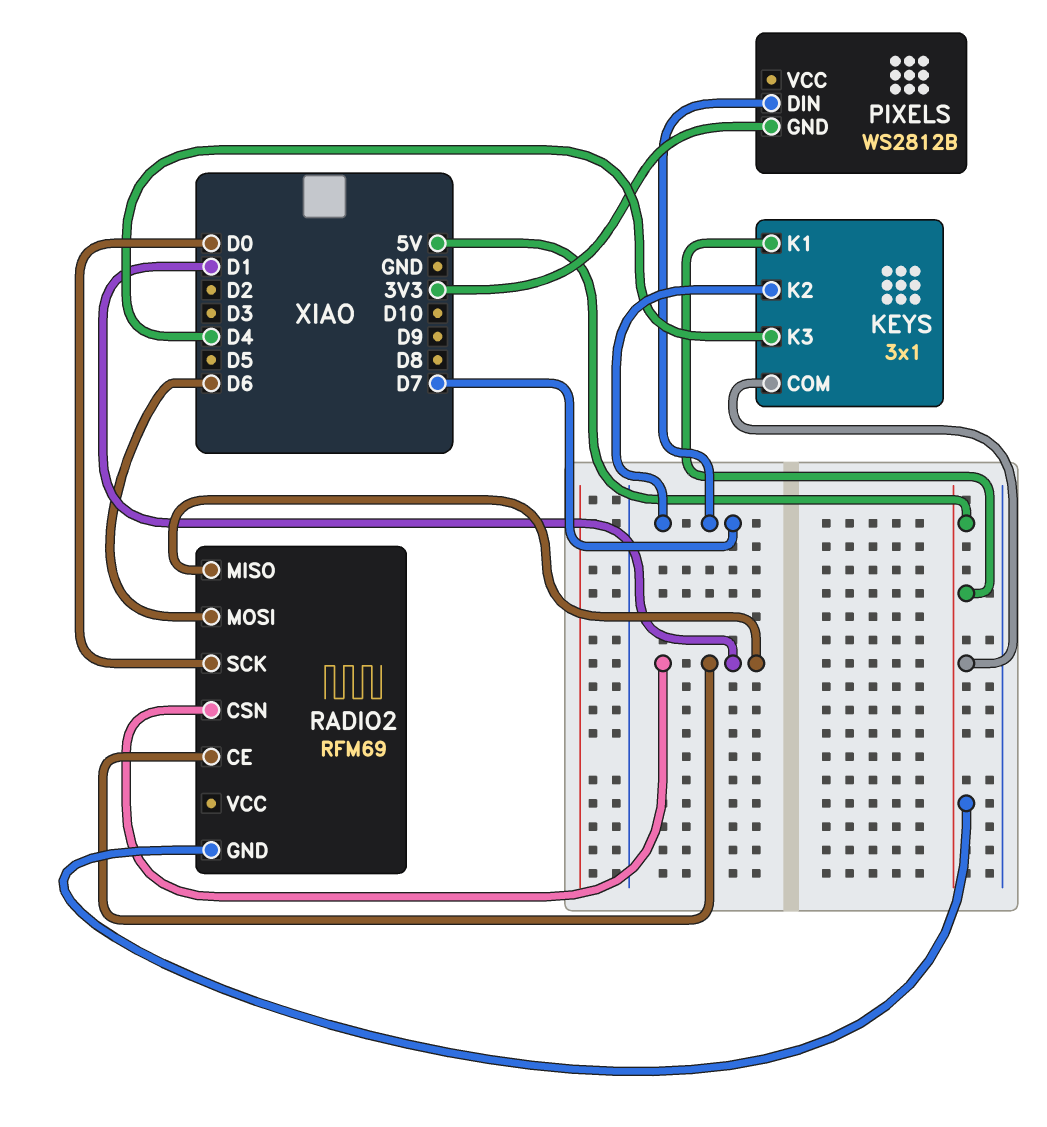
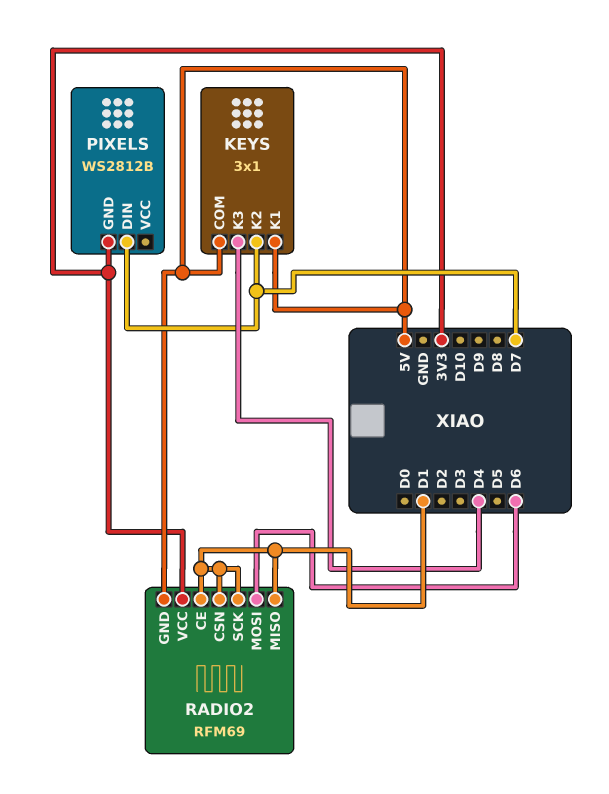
RADIO2 pin SCK: D0 -> D1
RADIO2 pin VCC: none -> 3V3

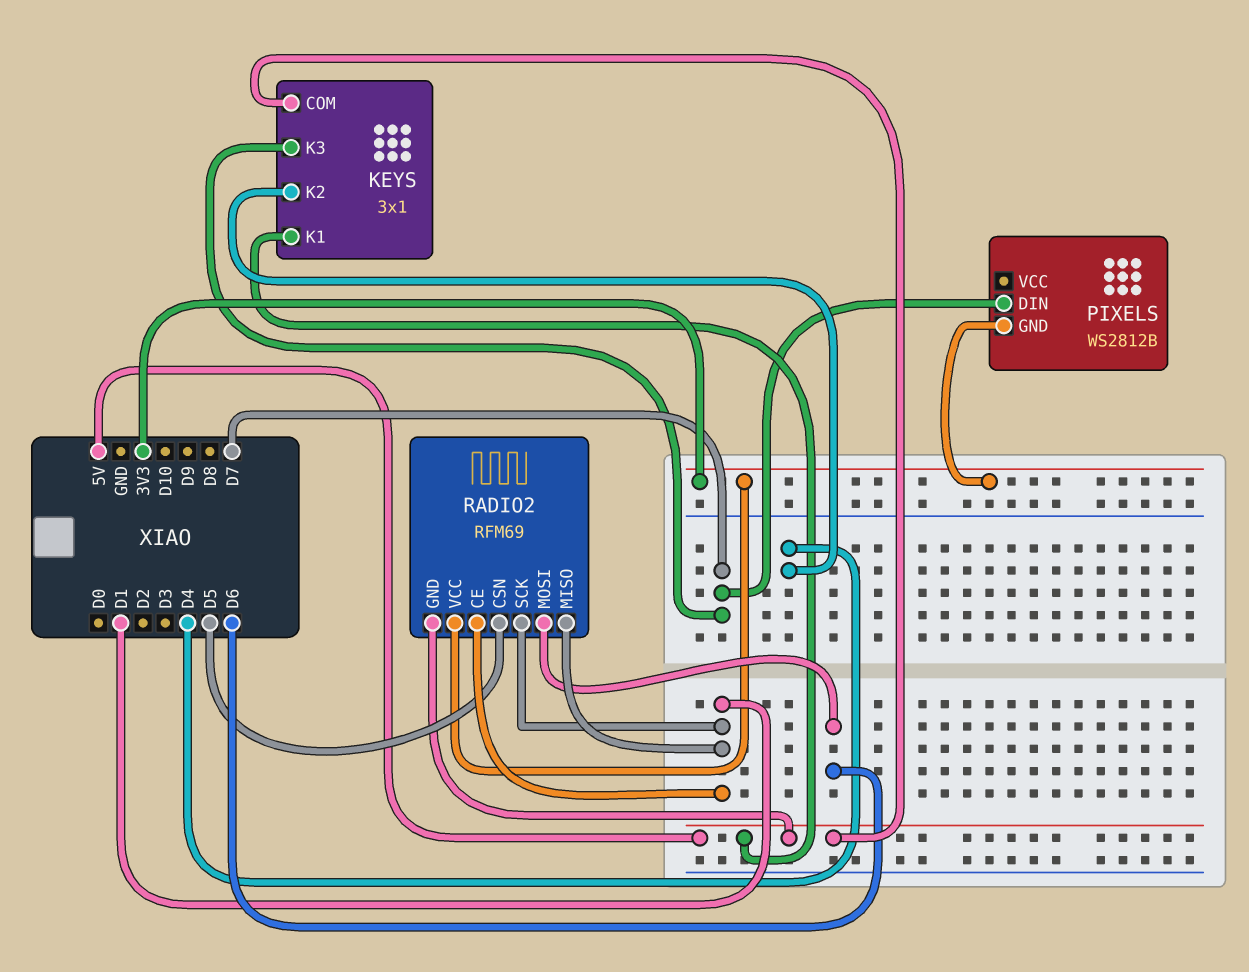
KEYS pin K2: D7 -> D4
KEYS pin K3: D4 -> D7
RADIO2 pin CSN: D1 -> D5

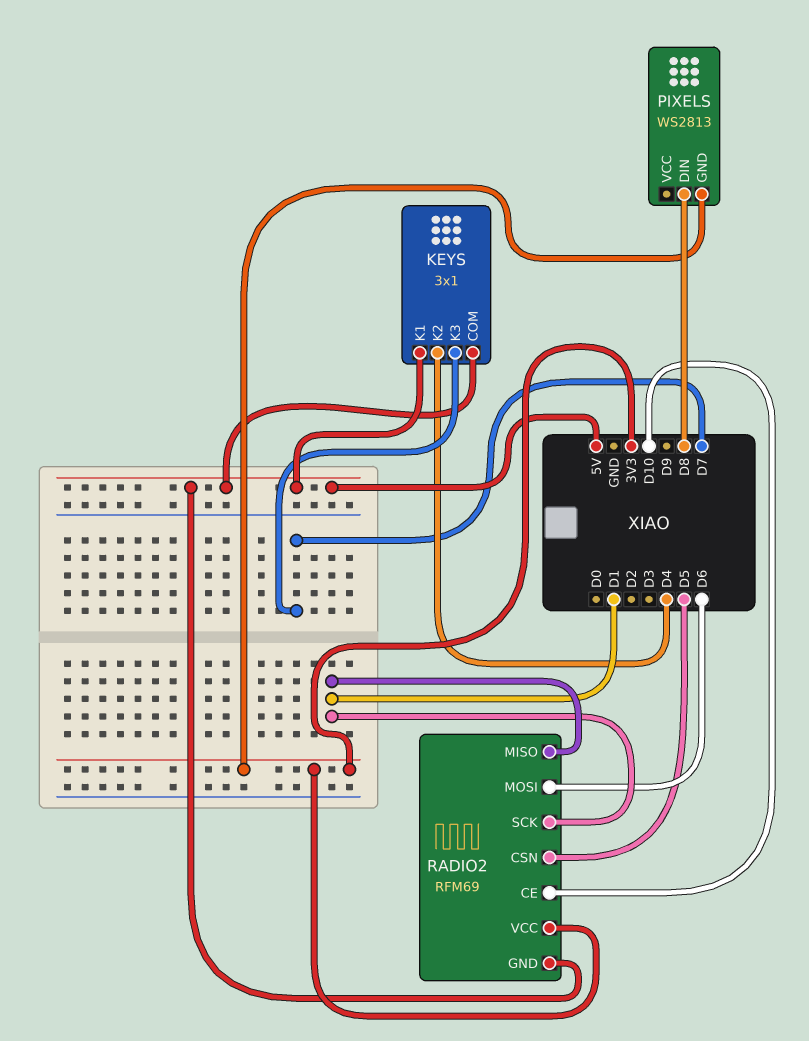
PIXELS: WS2812B -> WS2813
PIXELS pin DIN: D7 -> D8
RADIO2 pin CE: D1 -> D10

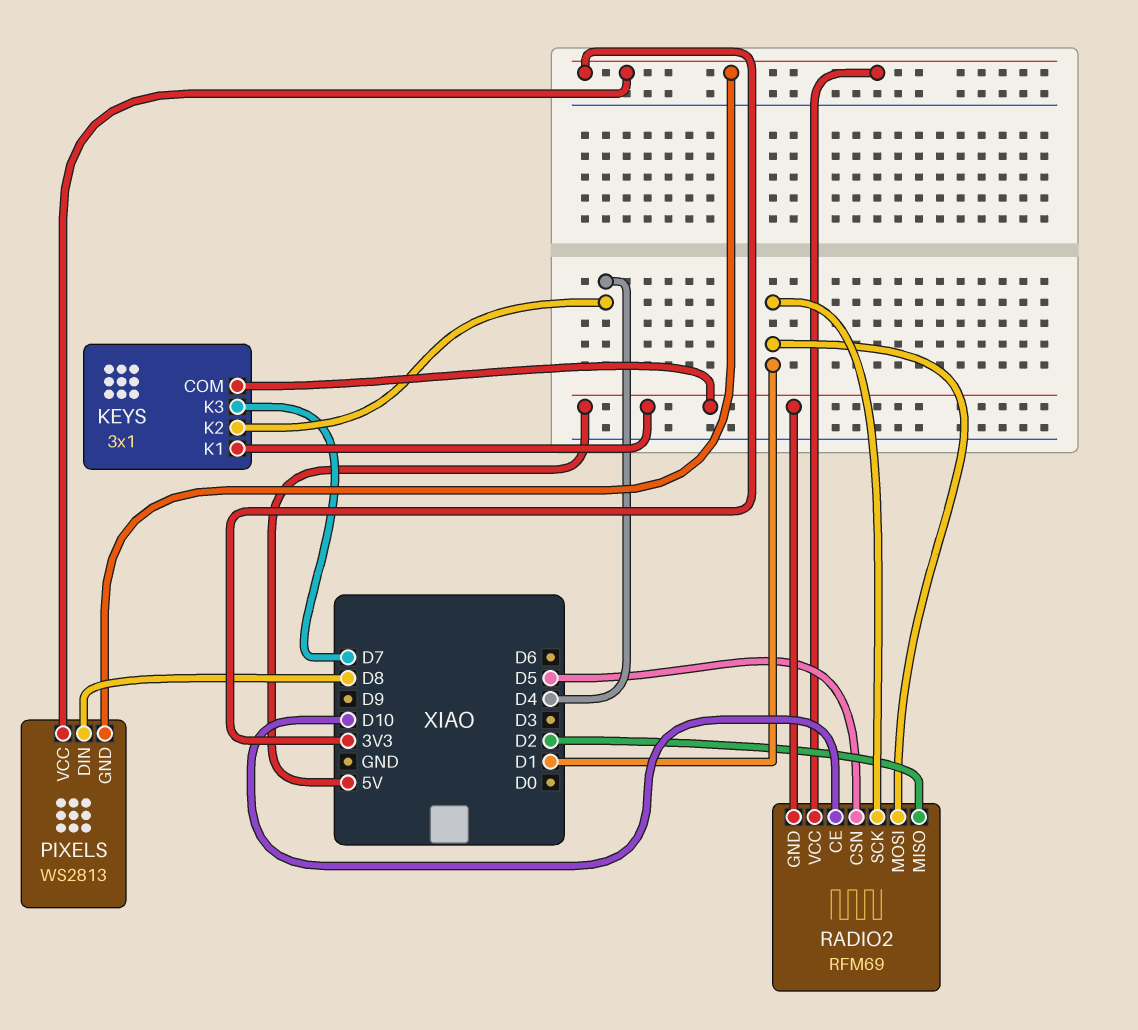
PIXELS pin VCC: none -> 3V3
RADIO2 pin MISO: D1 -> D2
RADIO2 pin MOSI: D6 -> D1

